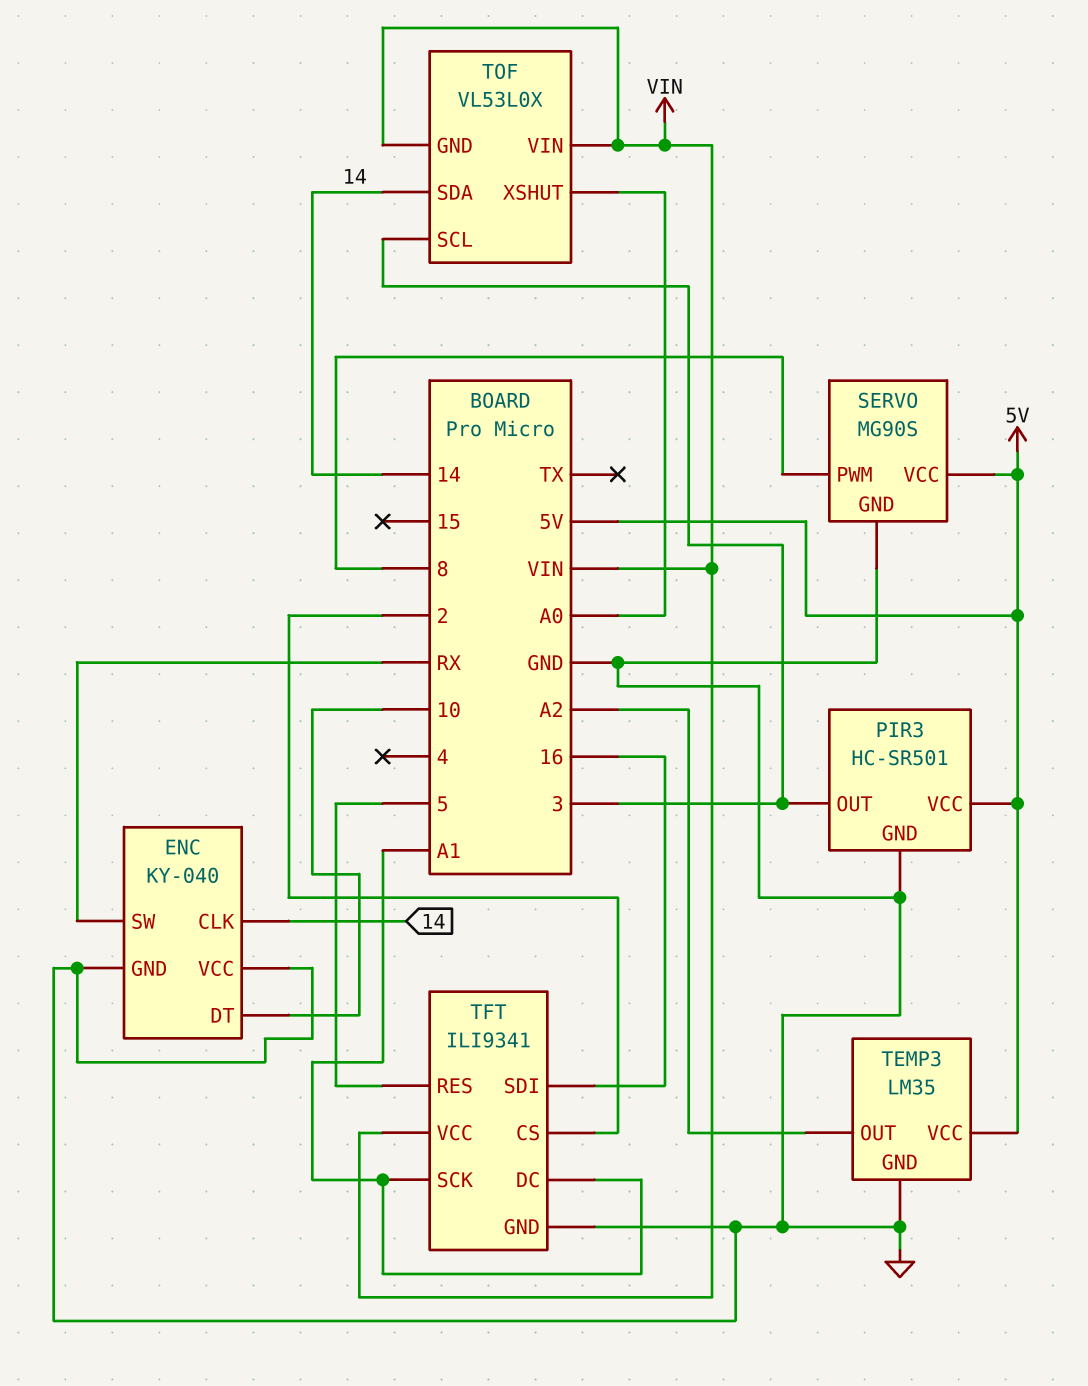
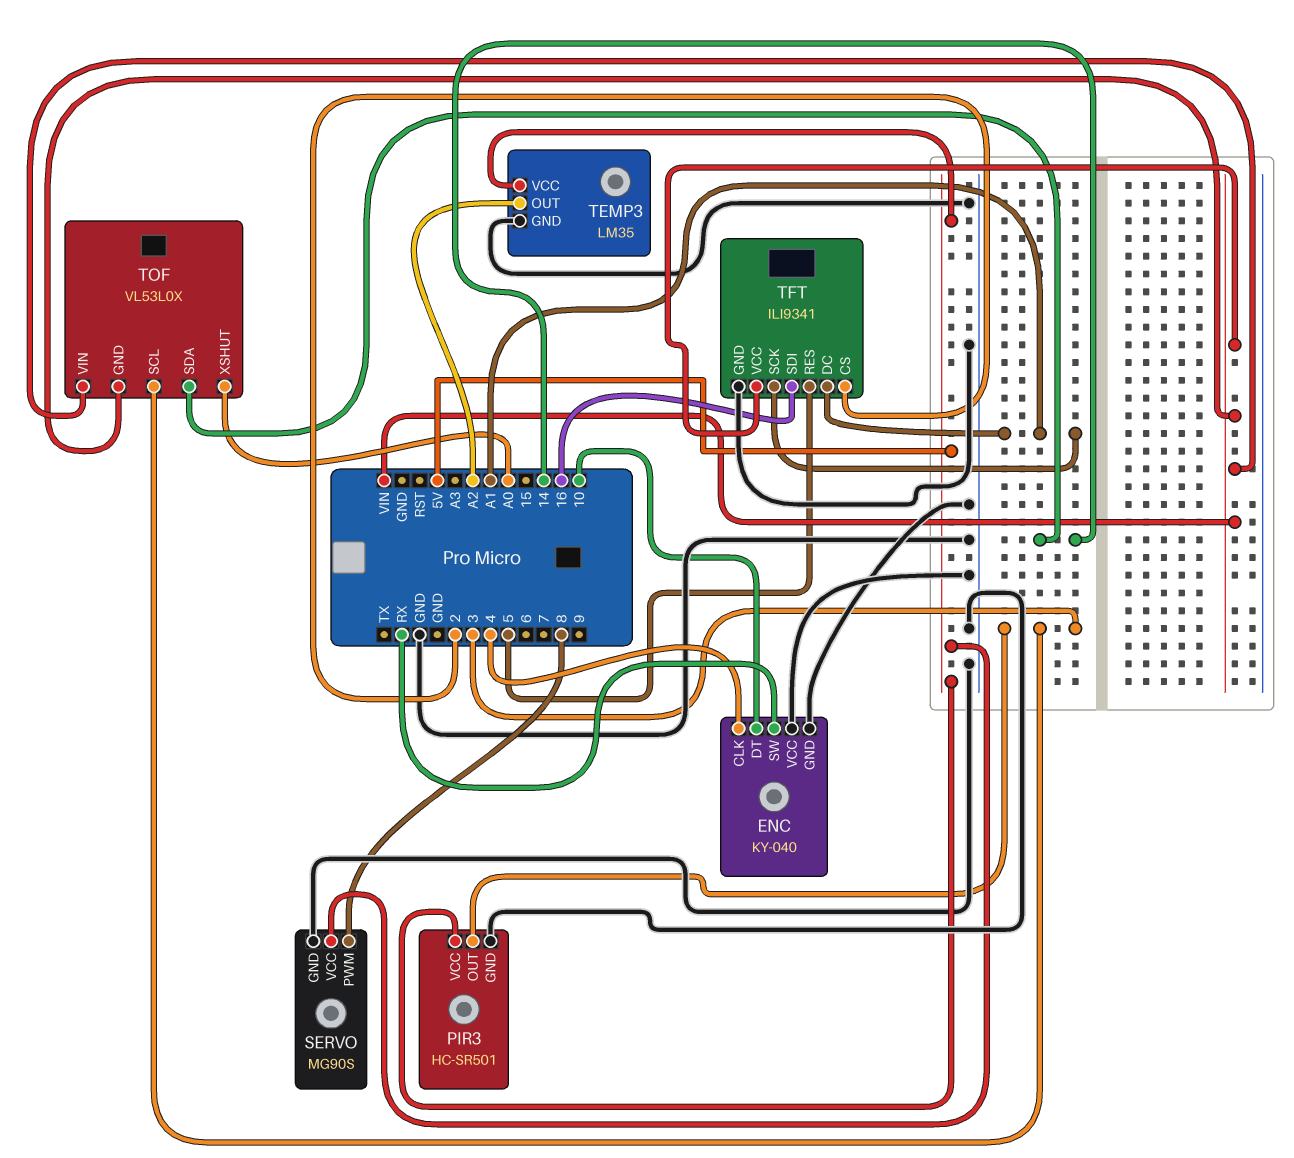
ENC pin CLK: 14 -> 4

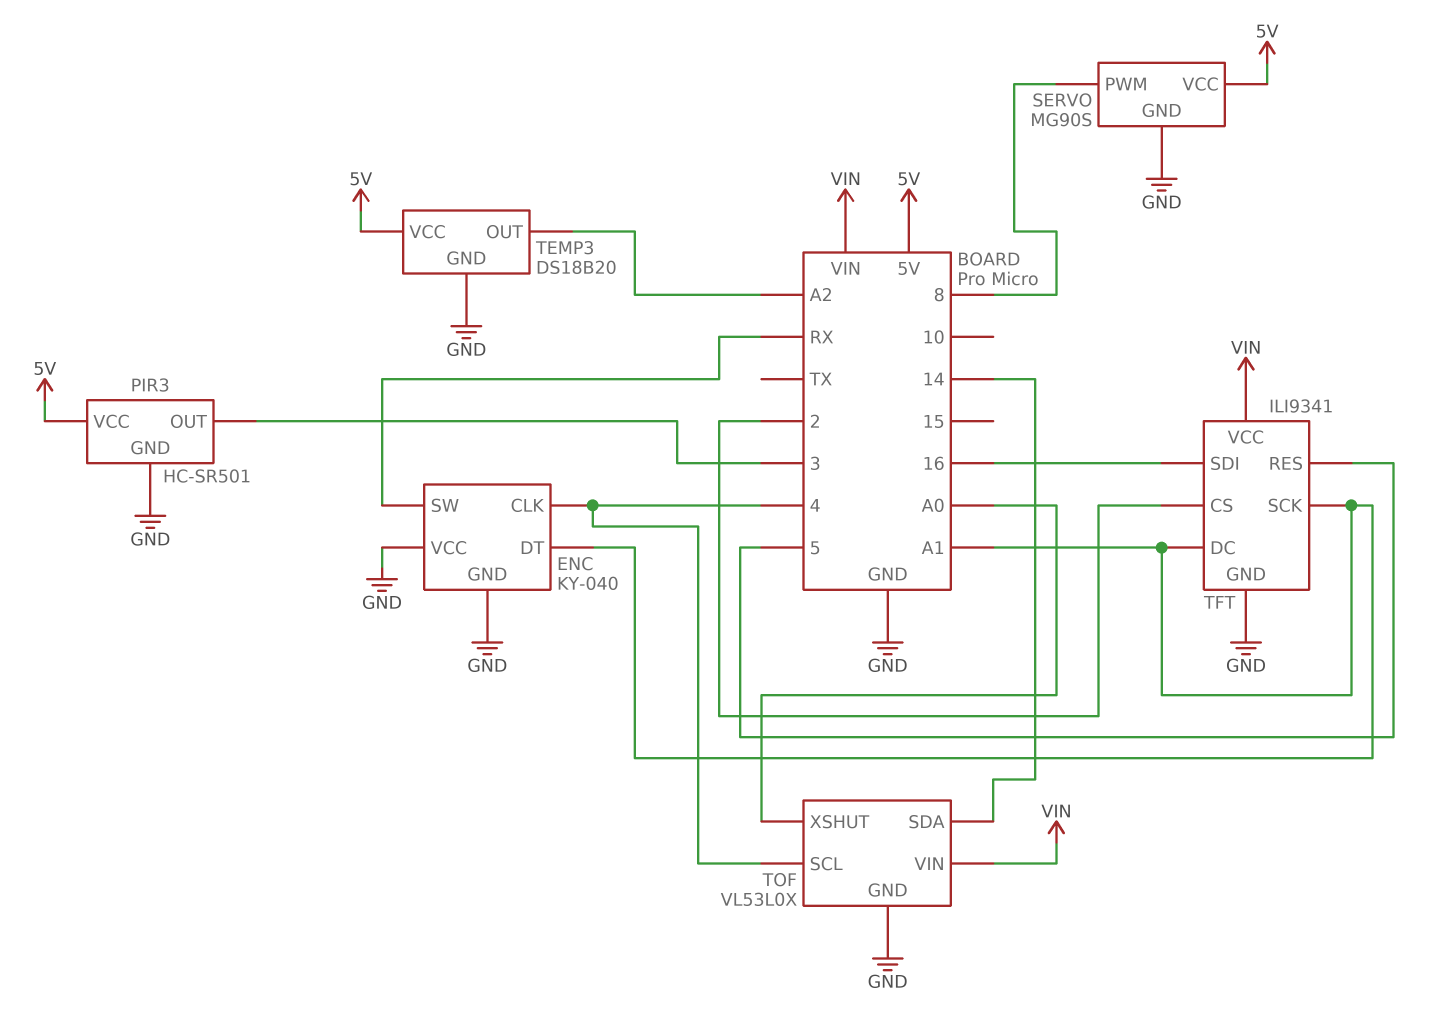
ENC pin DT: 10 -> A1
TEMP3: LM35 -> DS18B20
TOF pin GND: VIN -> GND
TOF pin SCL: 3 -> 4

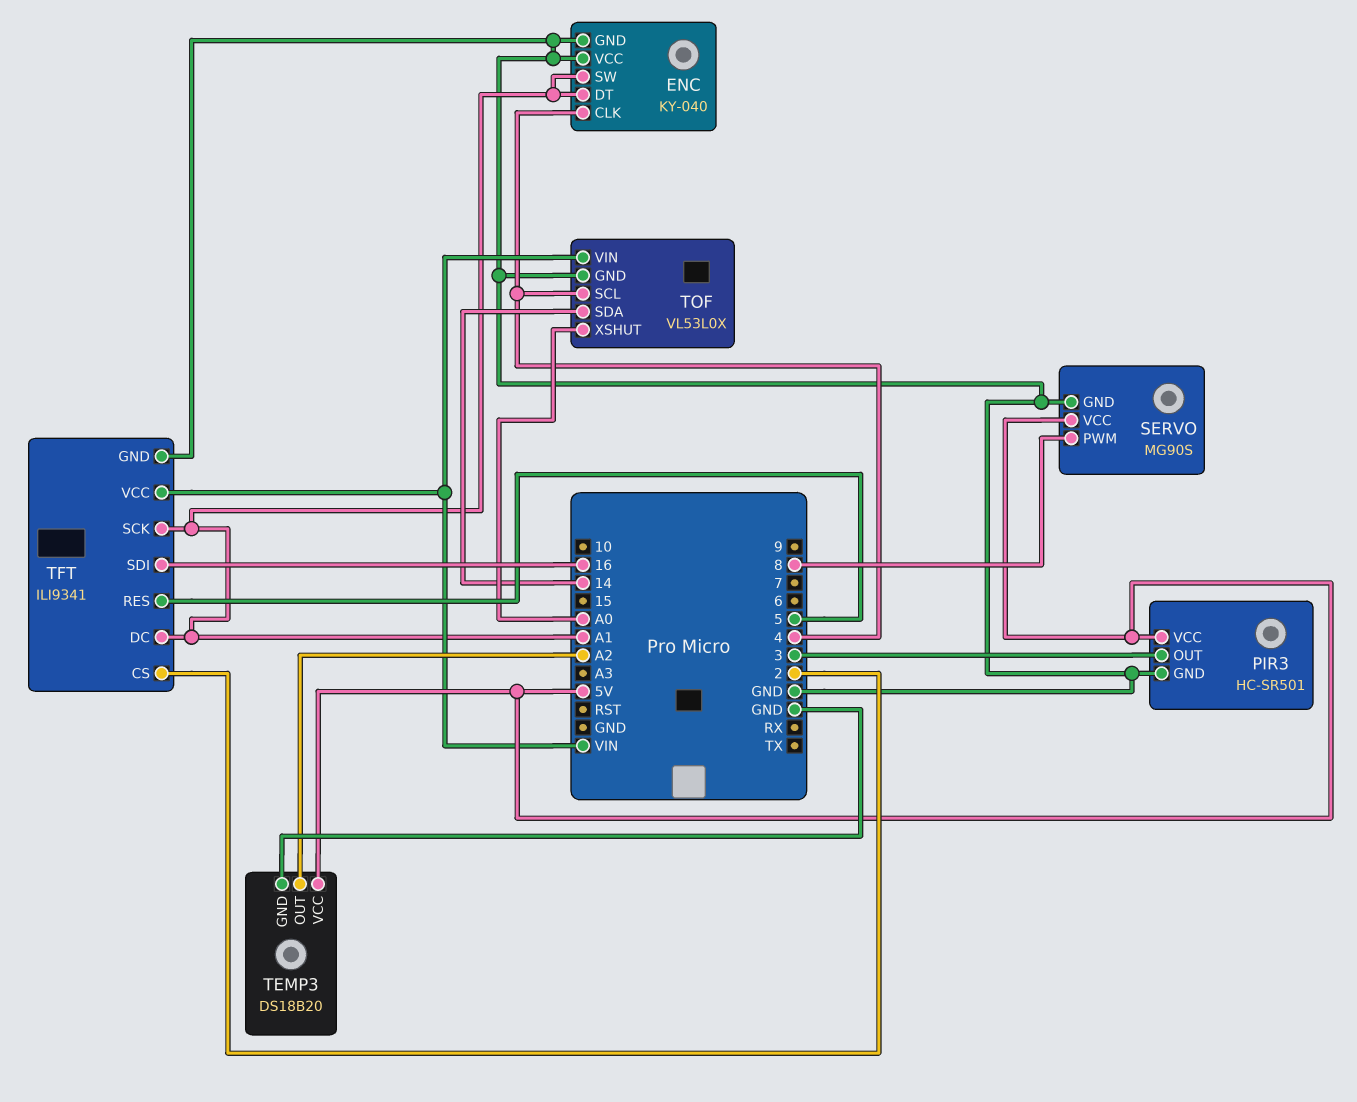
ENC pin SW: RX -> A1

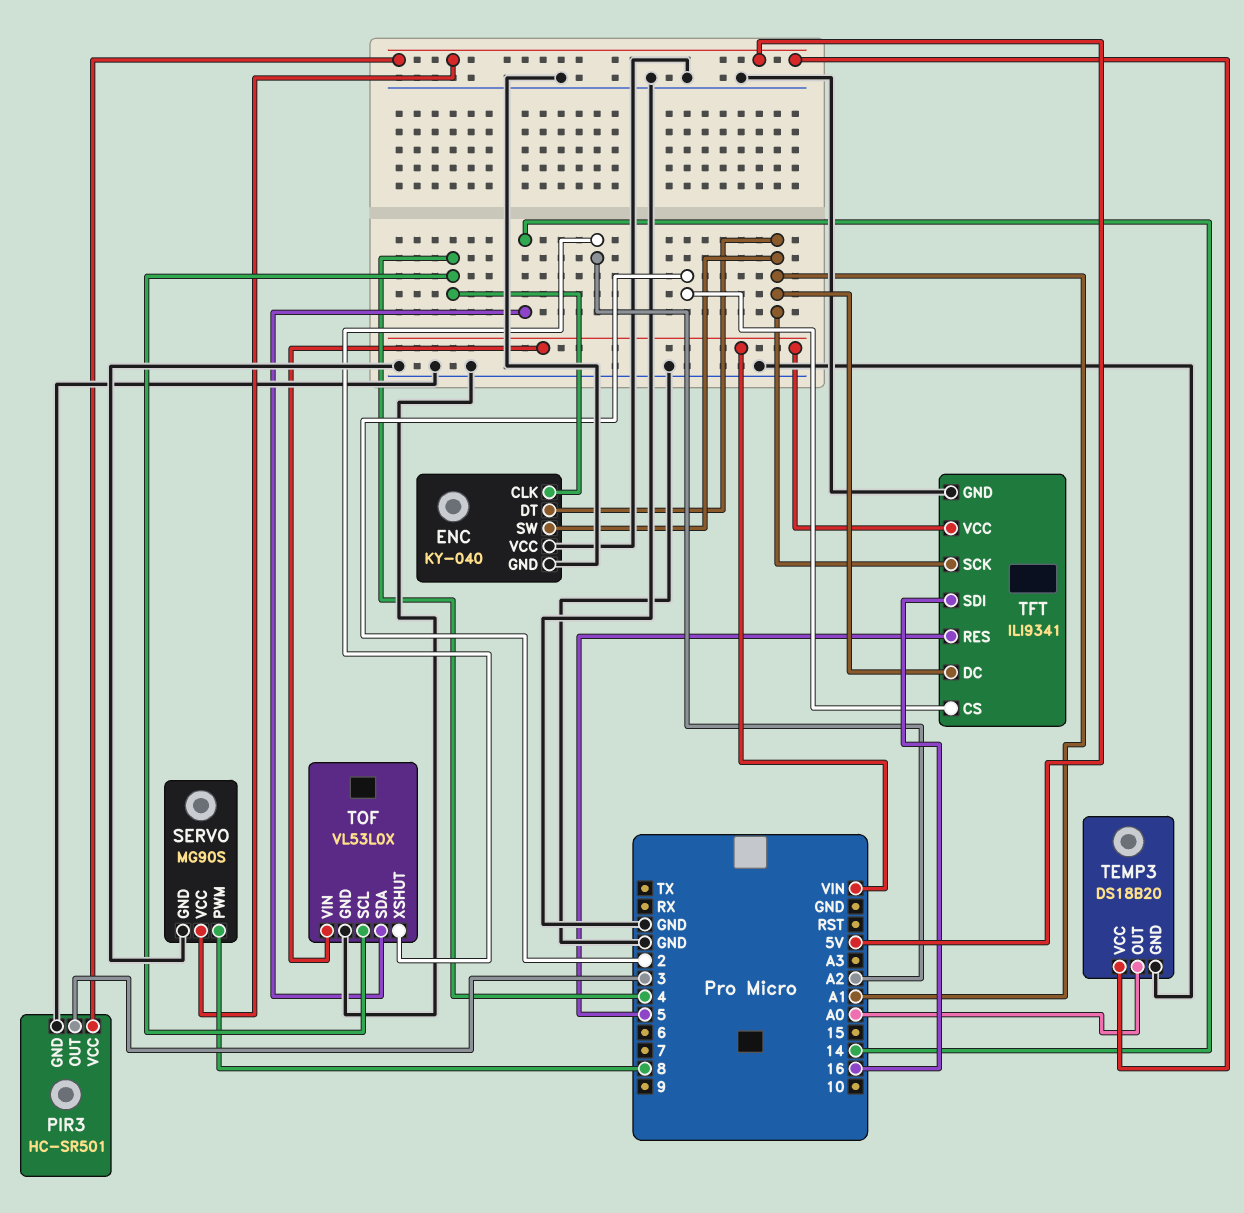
TEMP3 pin OUT: A2 -> A0
TOF pin XSHUT: A0 -> A2

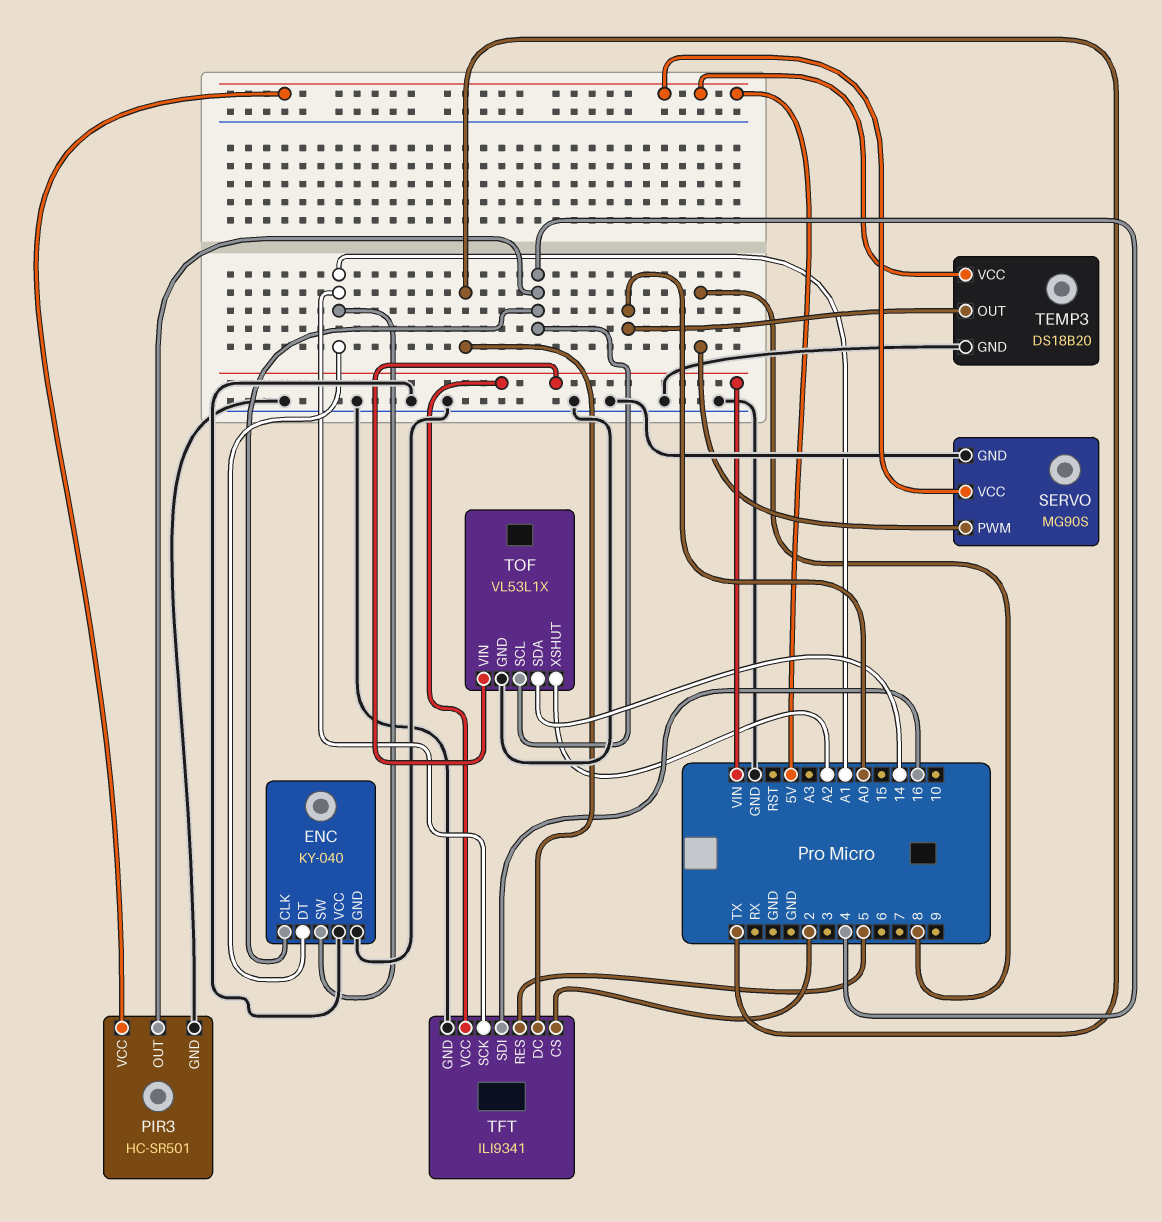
PIR3 pin OUT: 3 -> 4
TFT pin DC: A1 -> TX
TOF: VL53L0X -> VL53L1X

